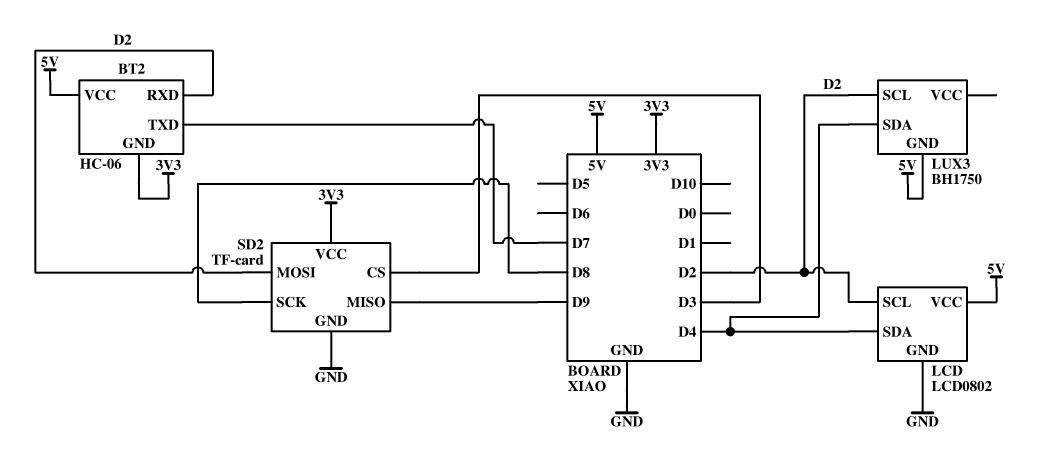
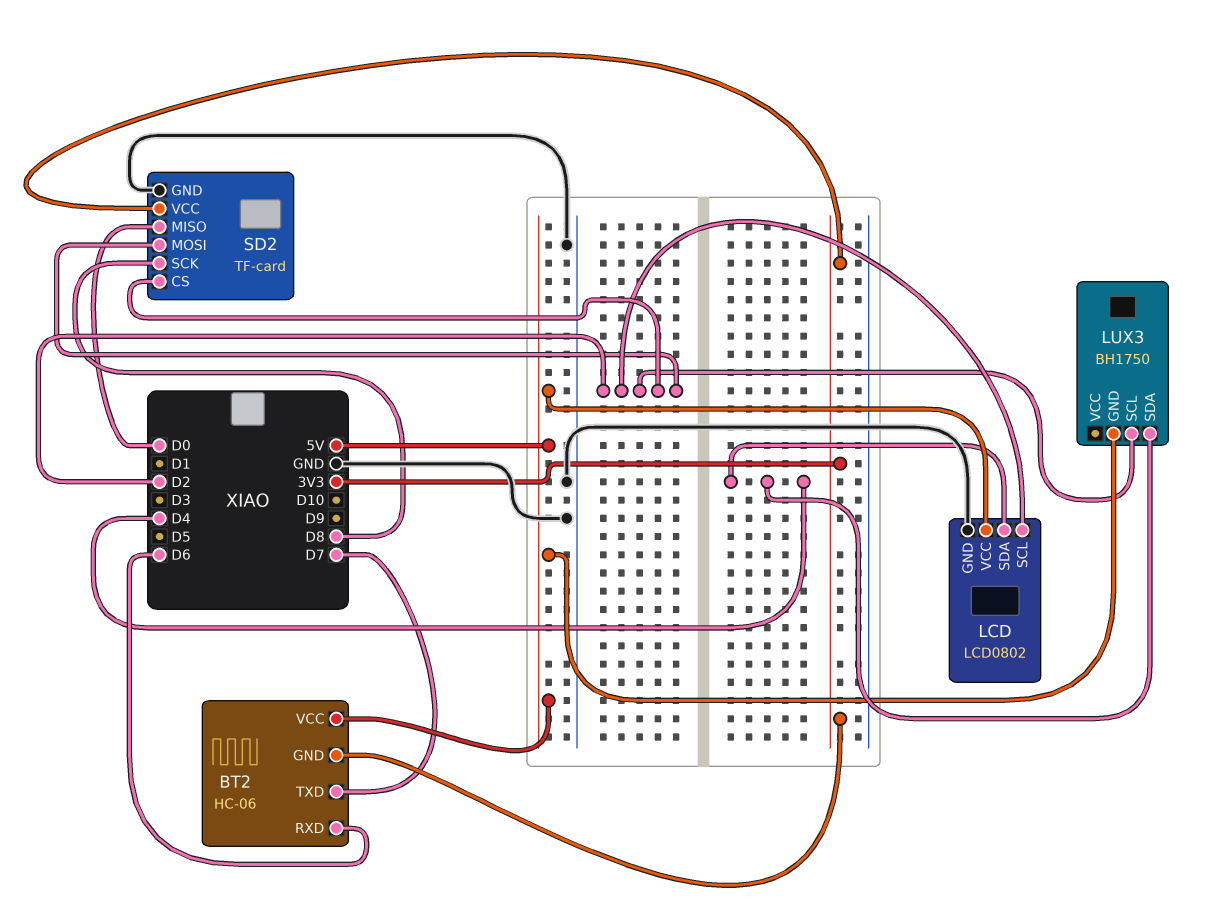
BT2 pin RXD: D2 -> D6
SD2 pin CS: D3 -> D2
SD2 pin MISO: D9 -> D0

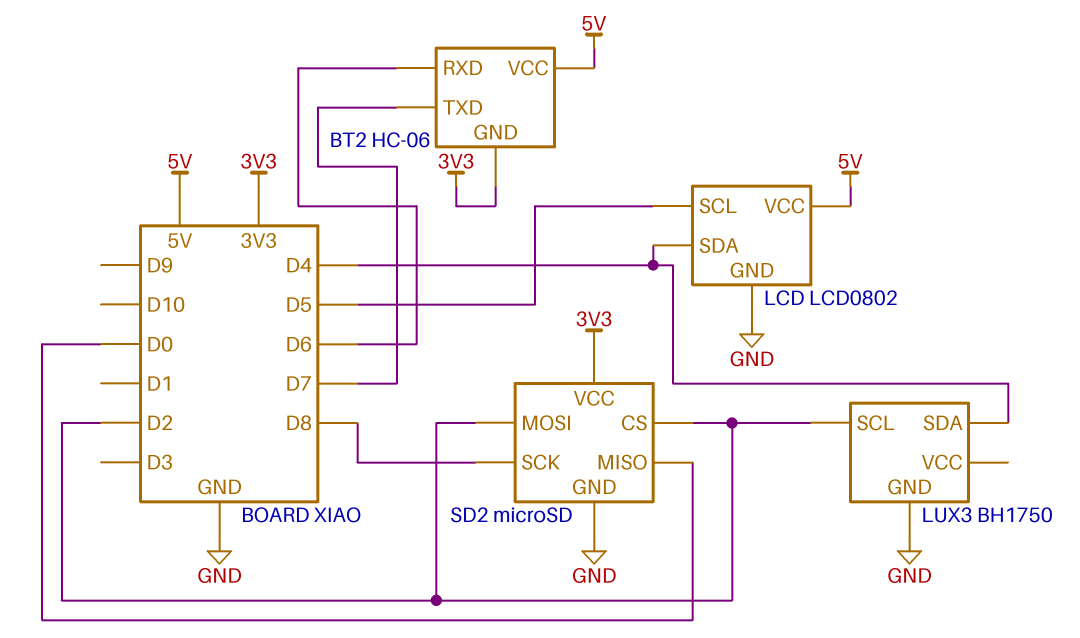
LCD pin SCL: D2 -> D5
LUX3 pin GND: 5V -> GND
SD2: TF-card -> microSD

